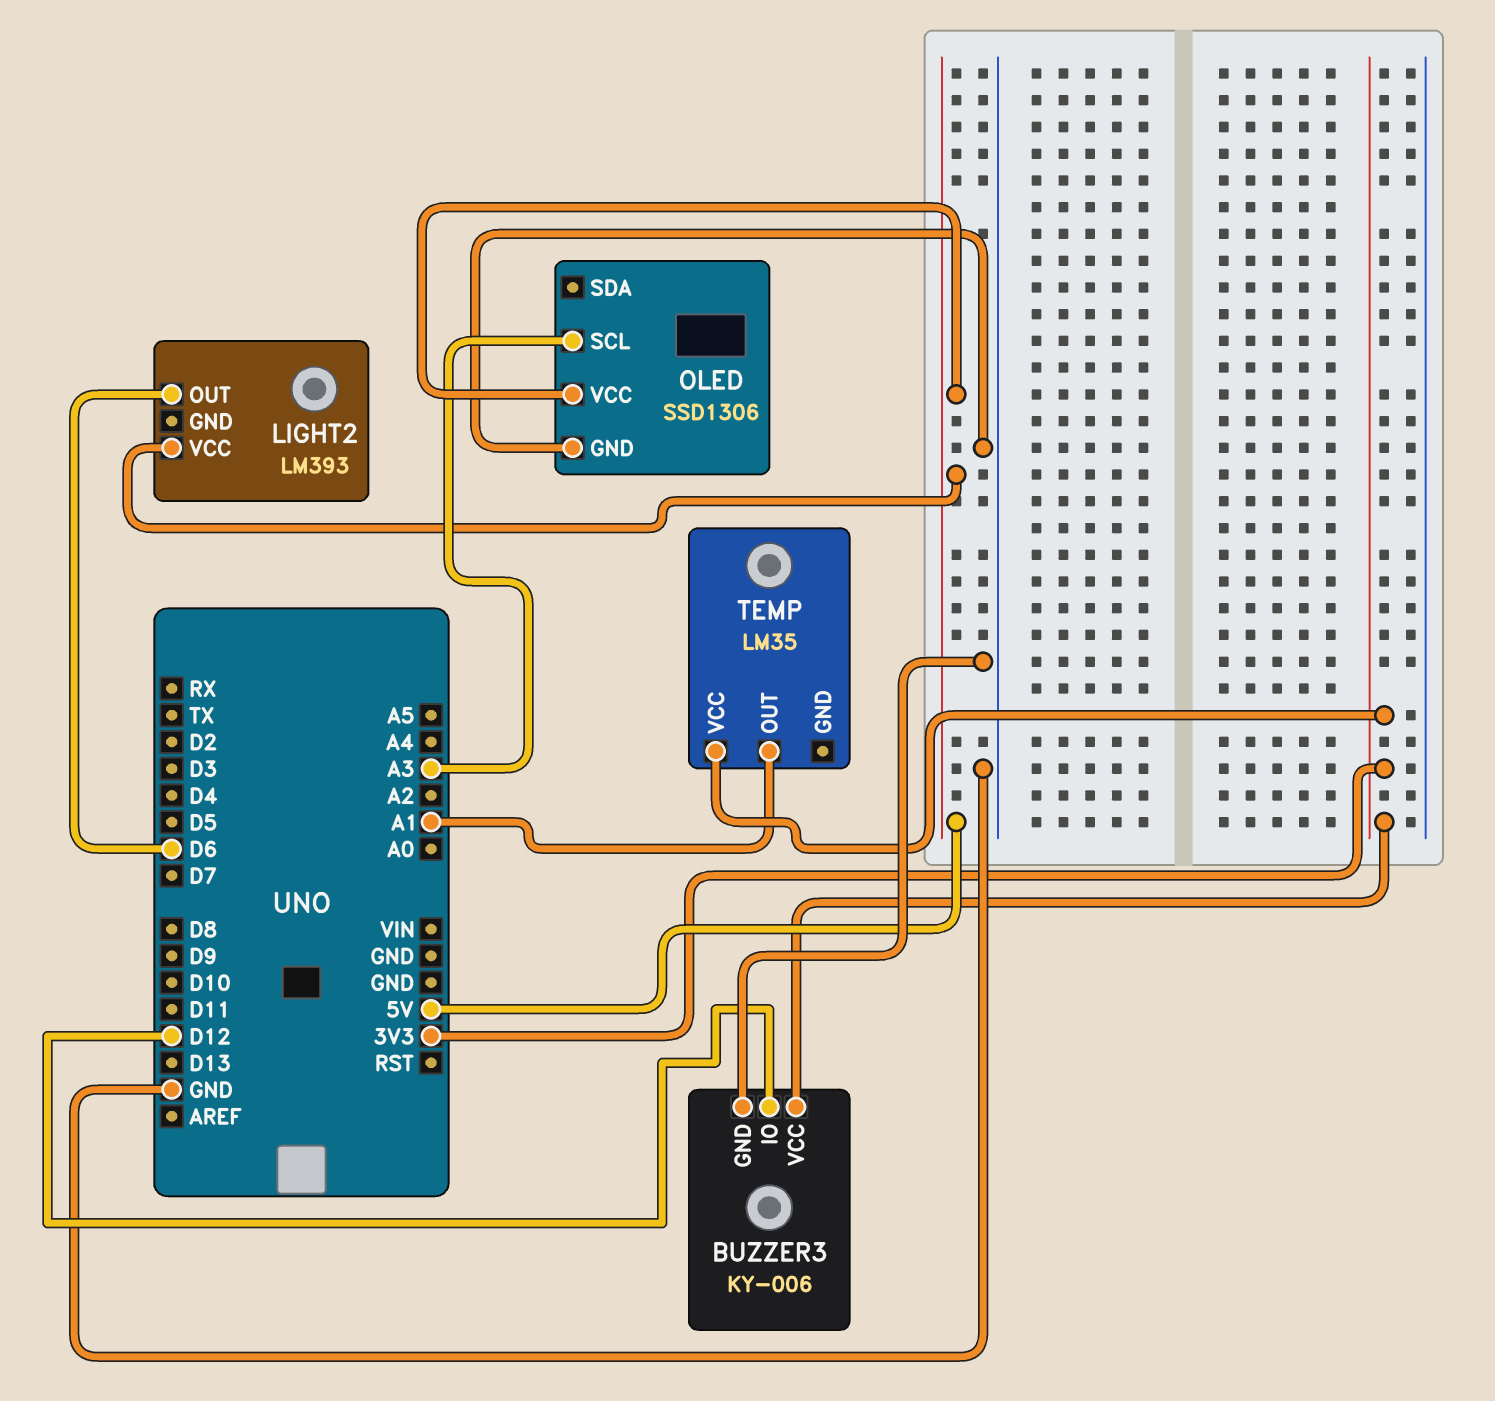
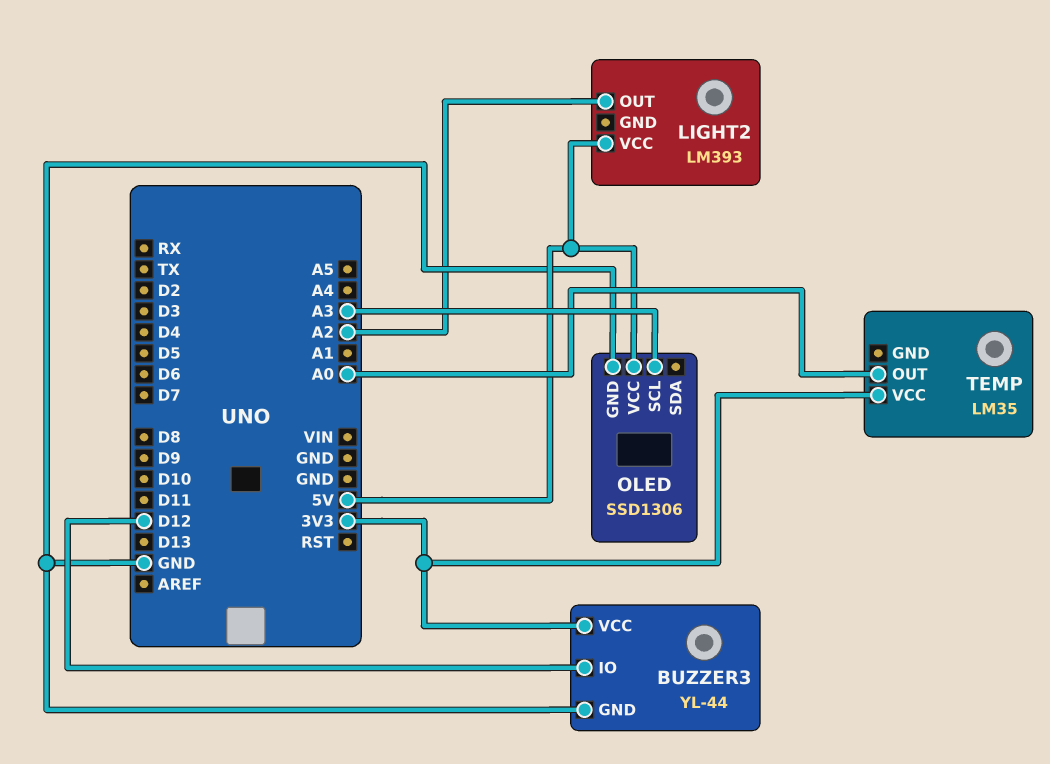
BUZZER3: KY-006 -> YL-44
LIGHT2 pin OUT: D6 -> A2
TEMP pin OUT: A1 -> A0

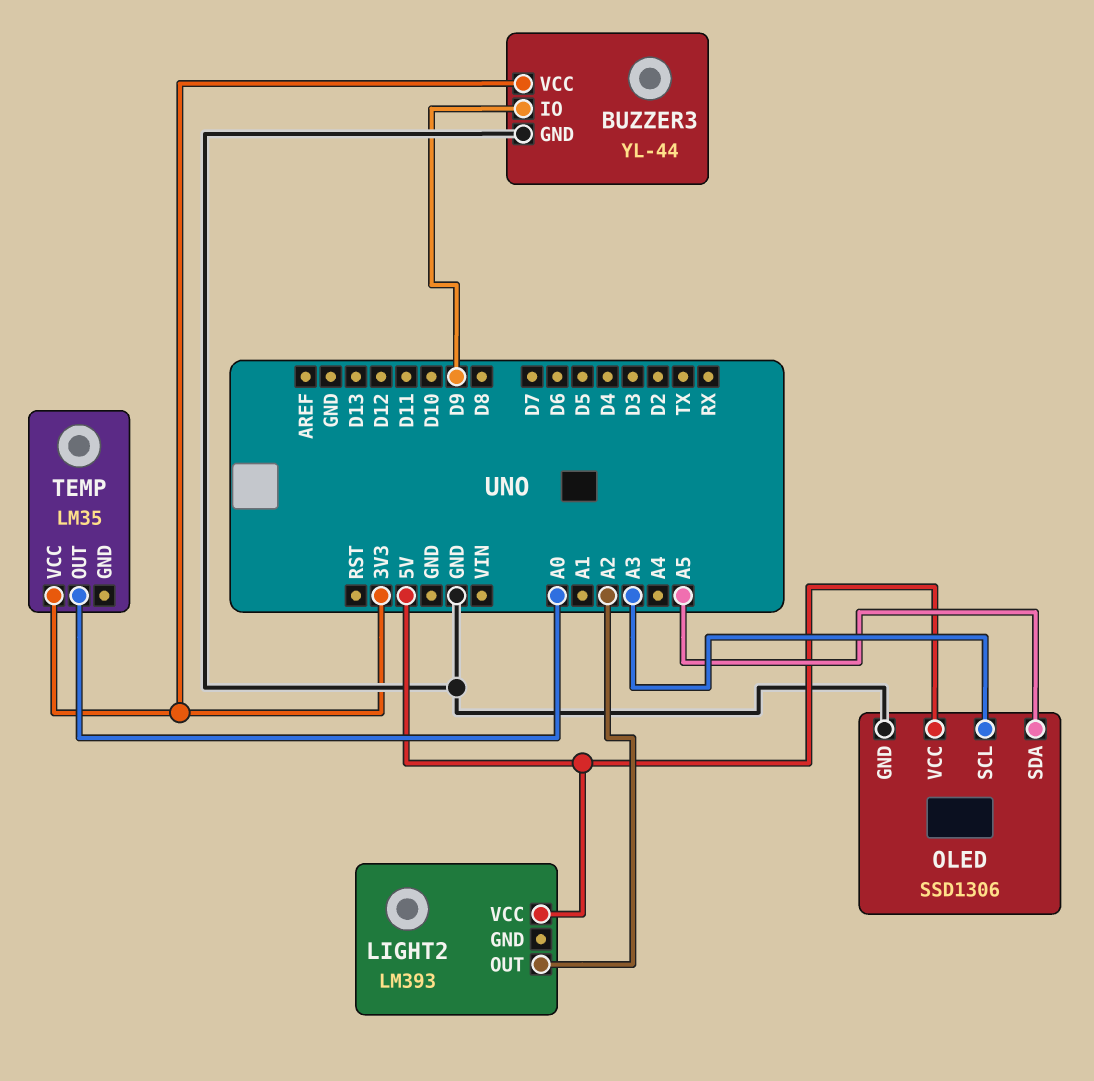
BUZZER3 pin IO: D12 -> D9
OLED pin SDA: none -> A5

